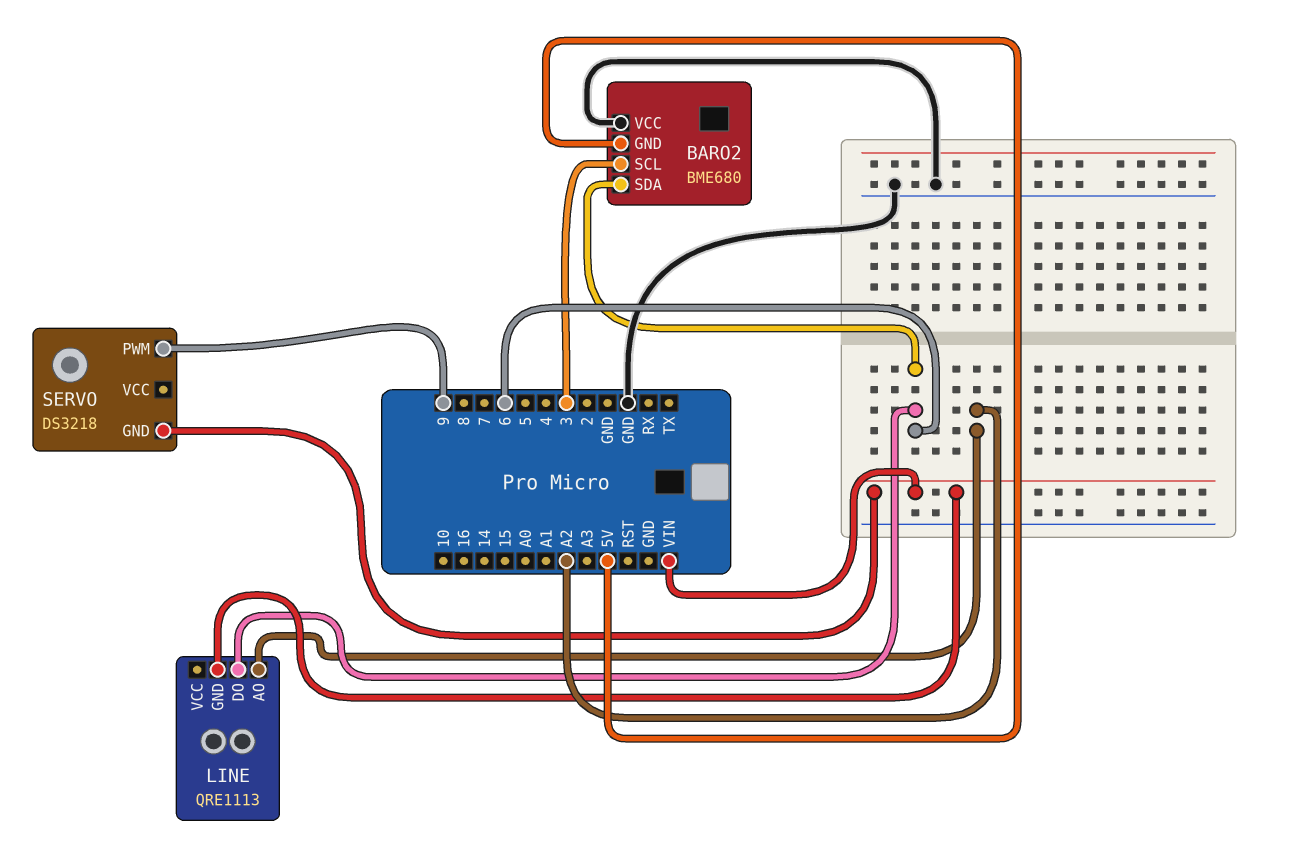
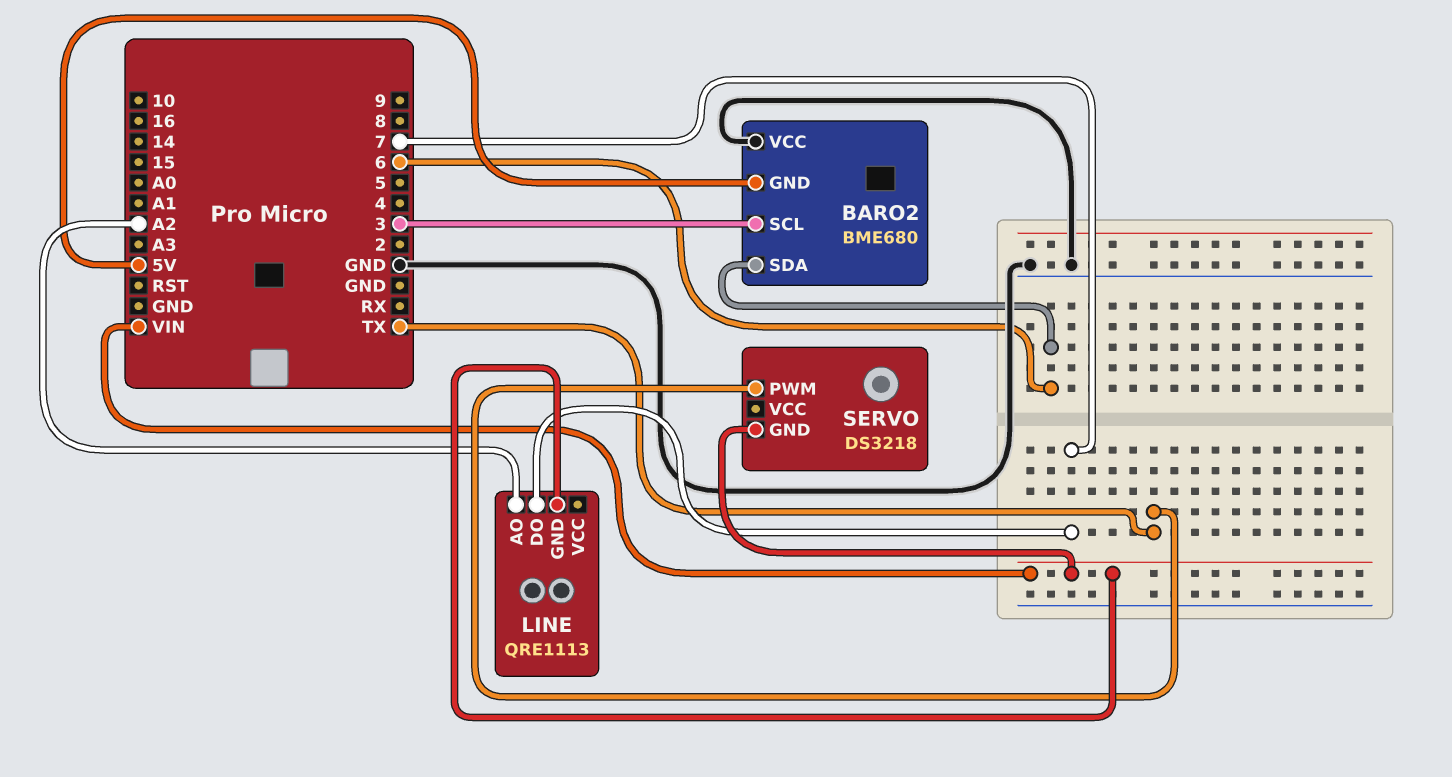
LINE pin DO: 6 -> 7
SERVO pin PWM: 9 -> TX

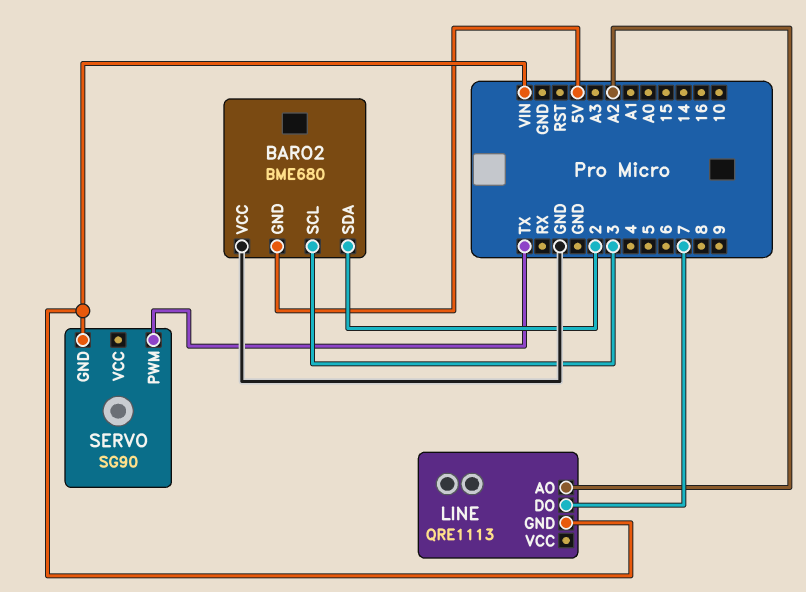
BARO2 pin SDA: 6 -> 2
SERVO: DS3218 -> SG90

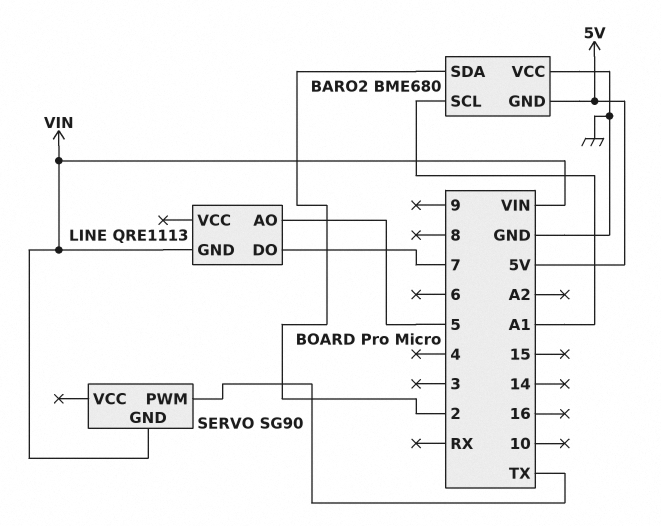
BARO2 pin SCL: 3 -> A1
LINE pin AO: A2 -> 5

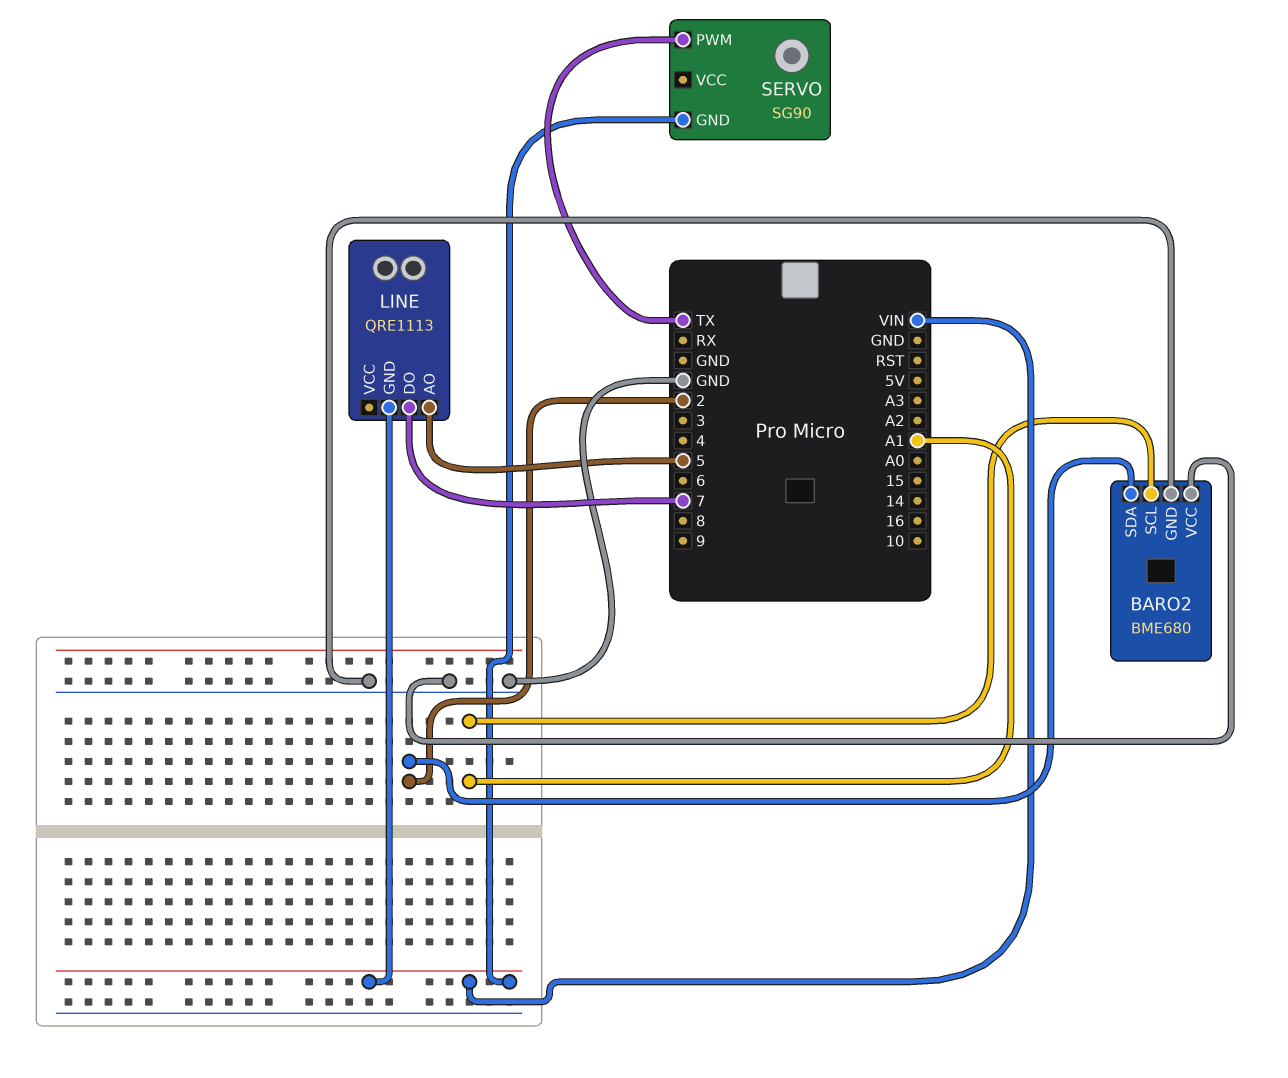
BARO2 pin GND: 5V -> GND

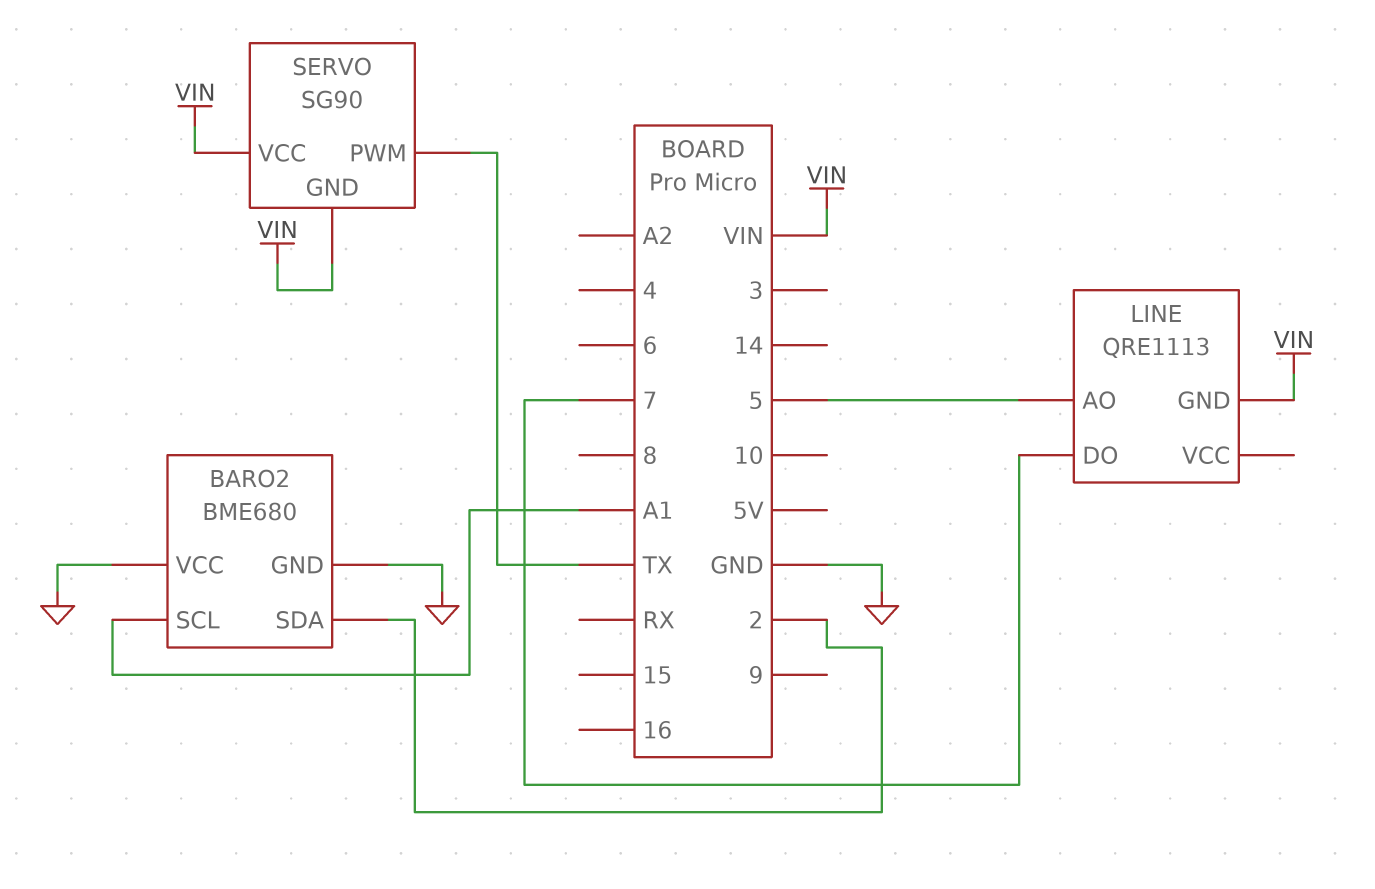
SERVO pin VCC: none -> VIN

